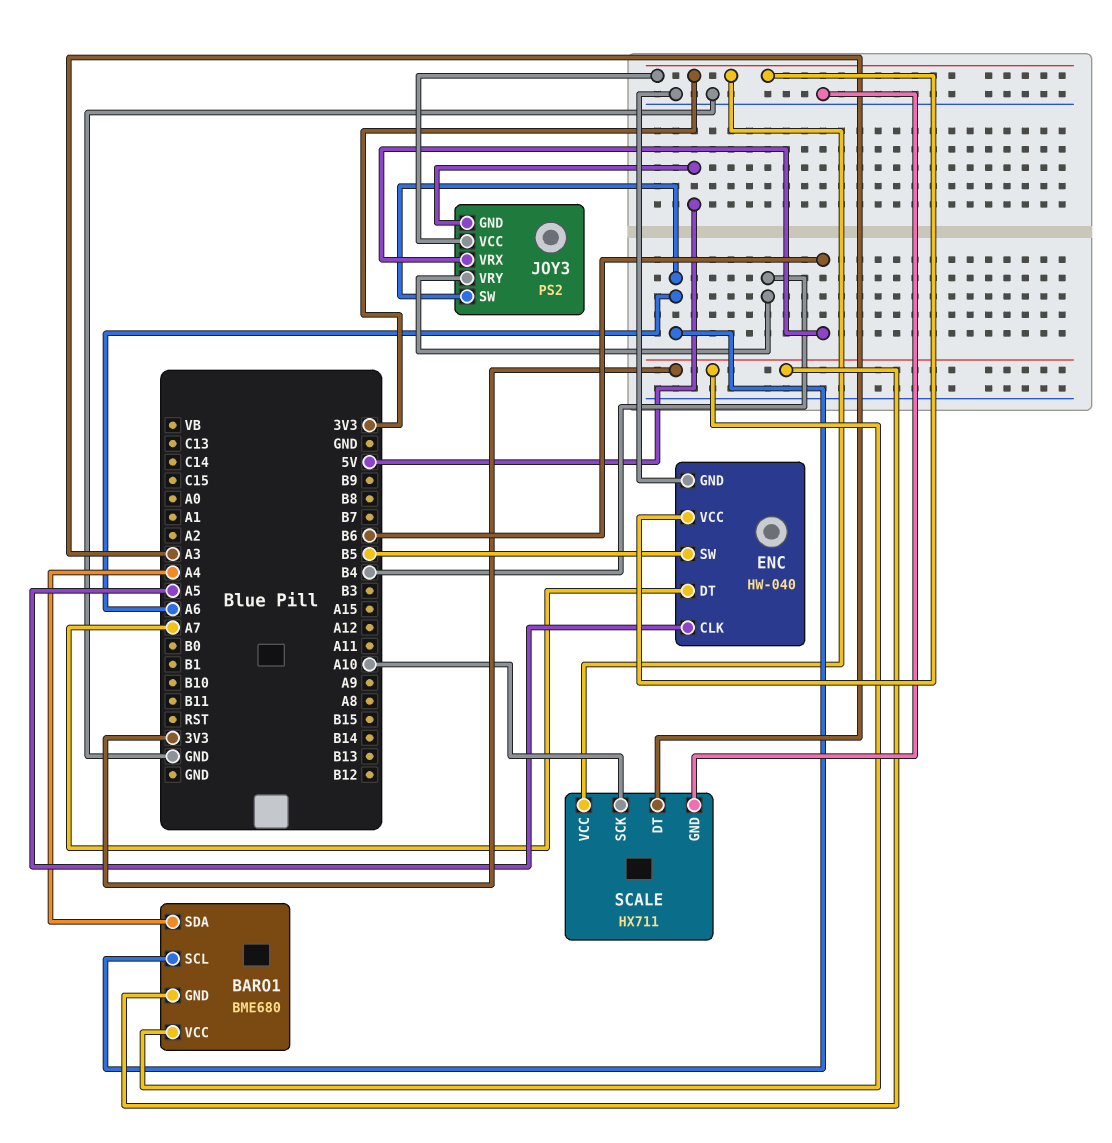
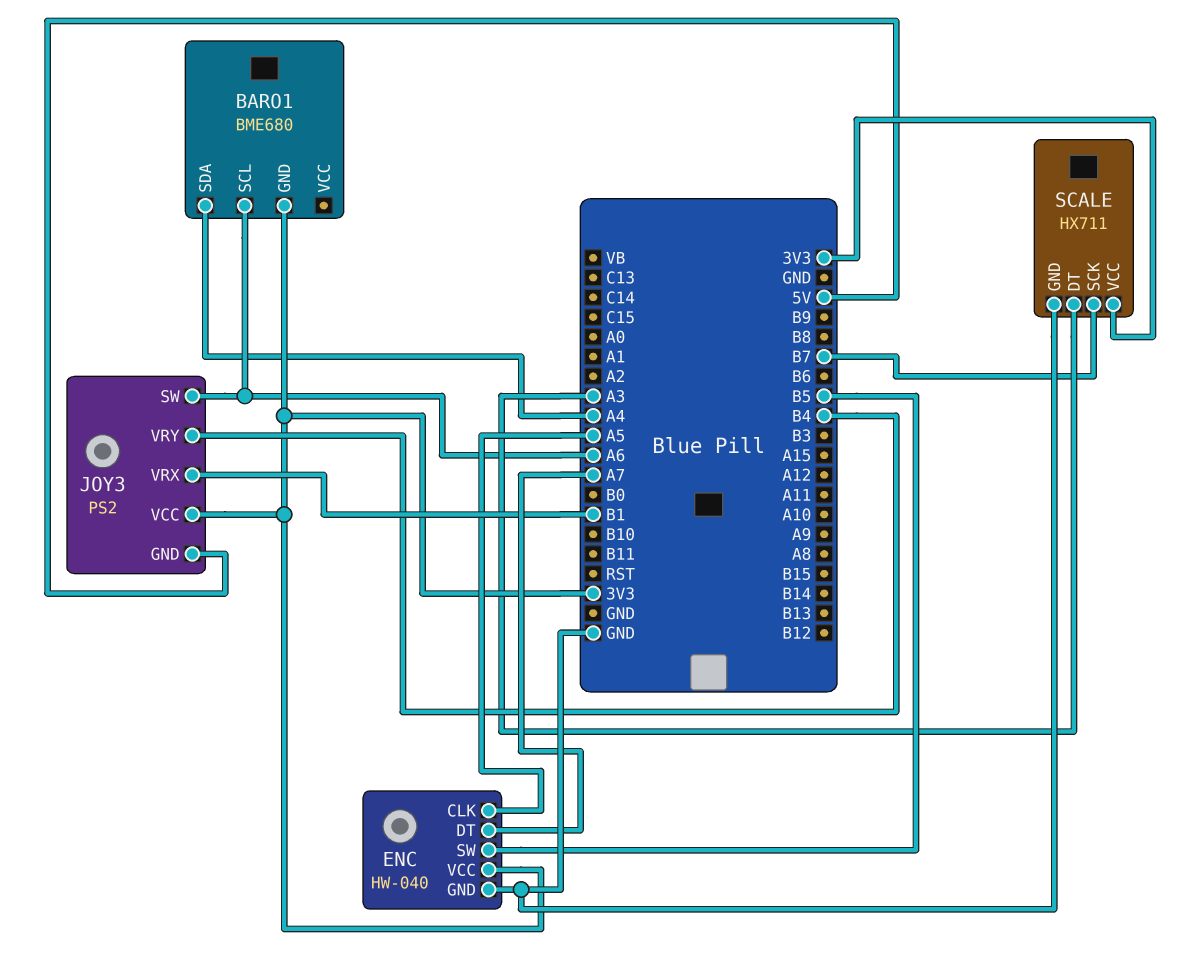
BARO1 pin VCC: 3V3 -> none
JOY3 pin VRX: B6 -> B1
SCALE pin SCK: A10 -> B7

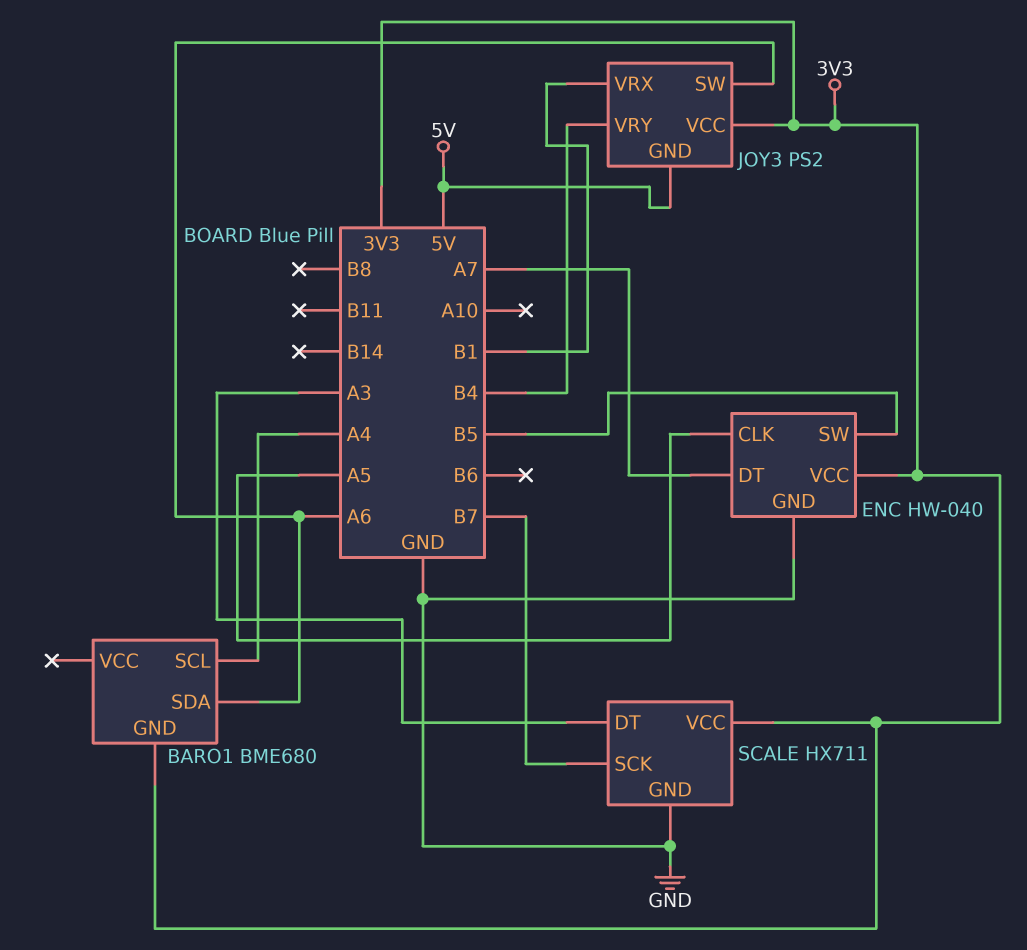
BARO1 pin SCL: A6 -> A4
BARO1 pin SDA: A4 -> A6

